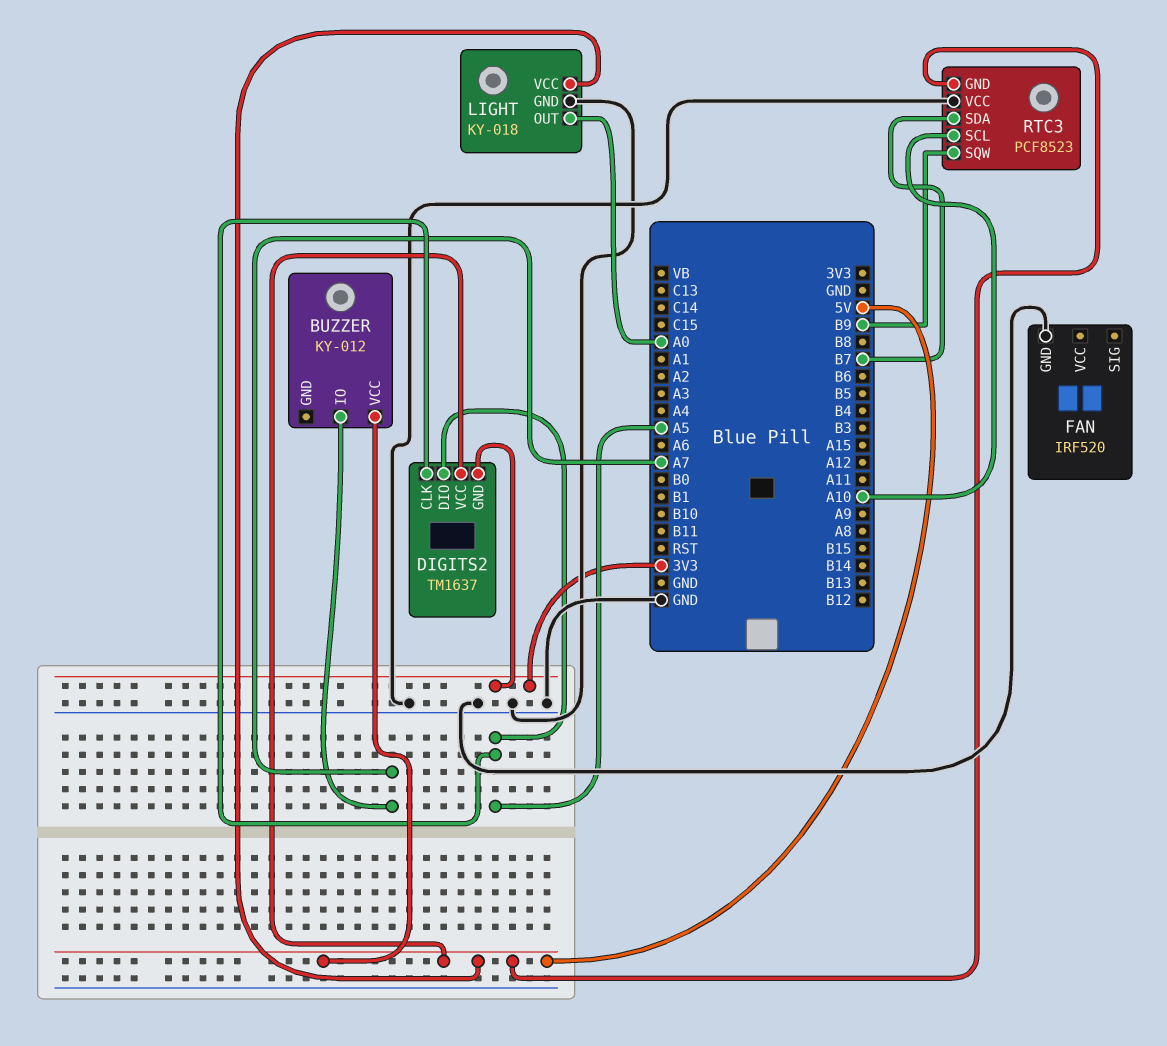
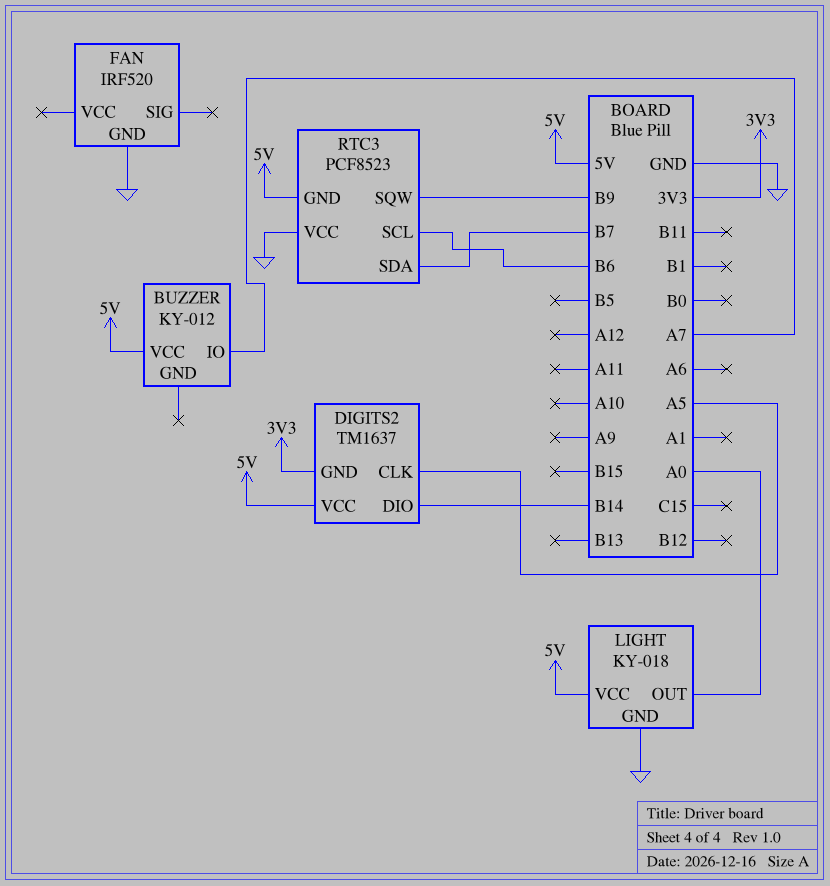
DIGITS2 pin DIO: A5 -> B14
RTC3 pin SCL: A10 -> B6

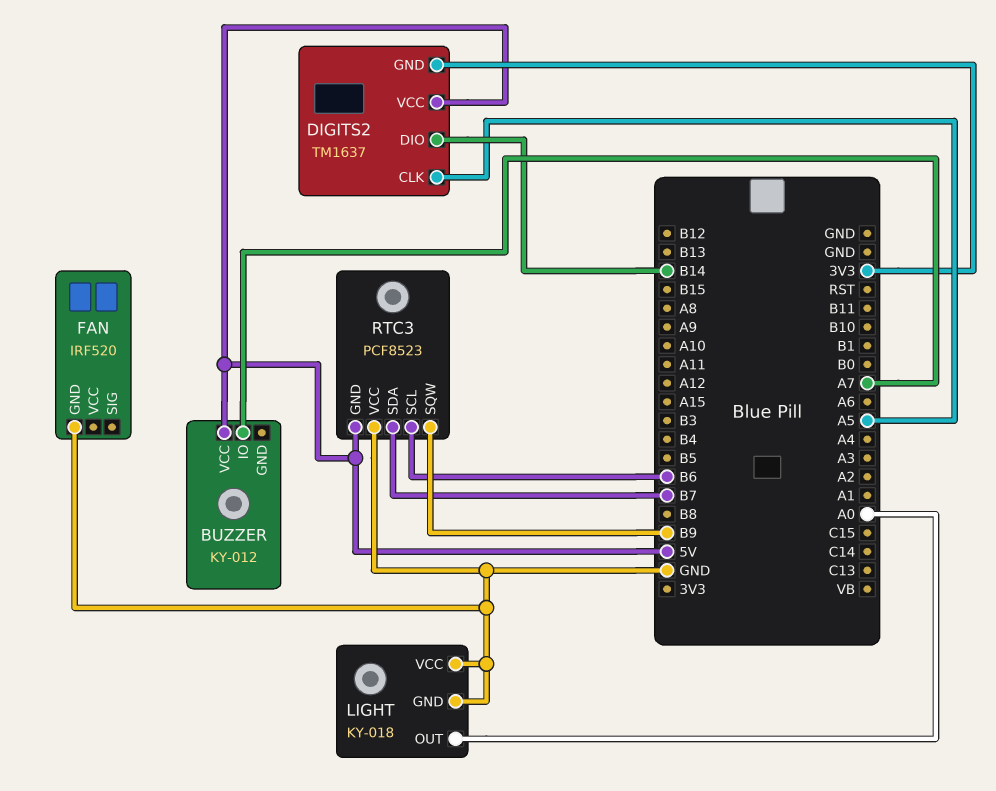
LIGHT pin VCC: 5V -> GND

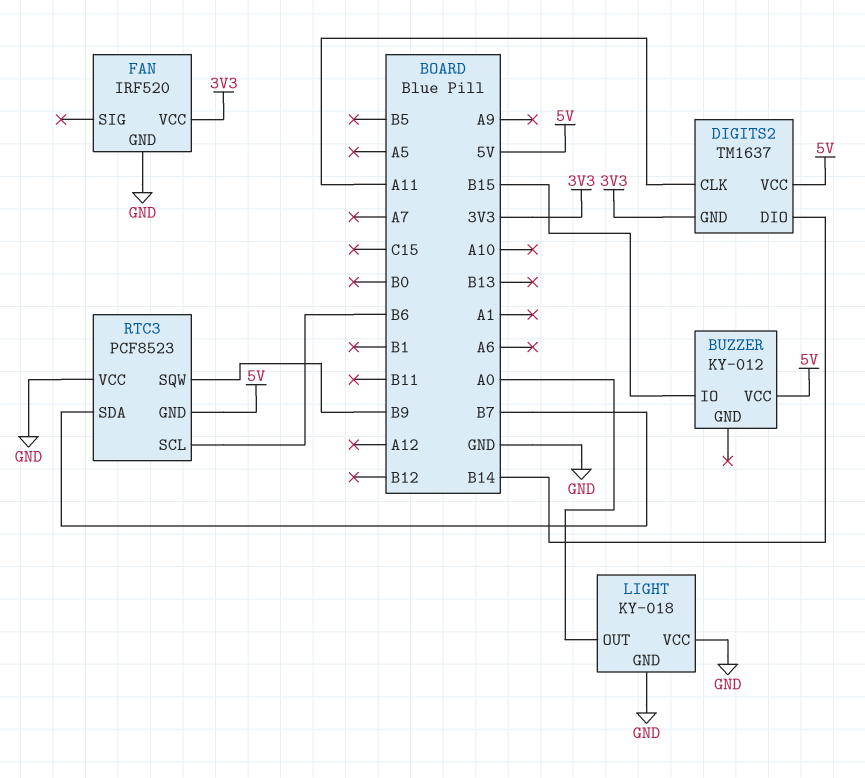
BUZZER pin IO: A7 -> B15
DIGITS2 pin CLK: A5 -> A11
FAN pin VCC: none -> 3V3

